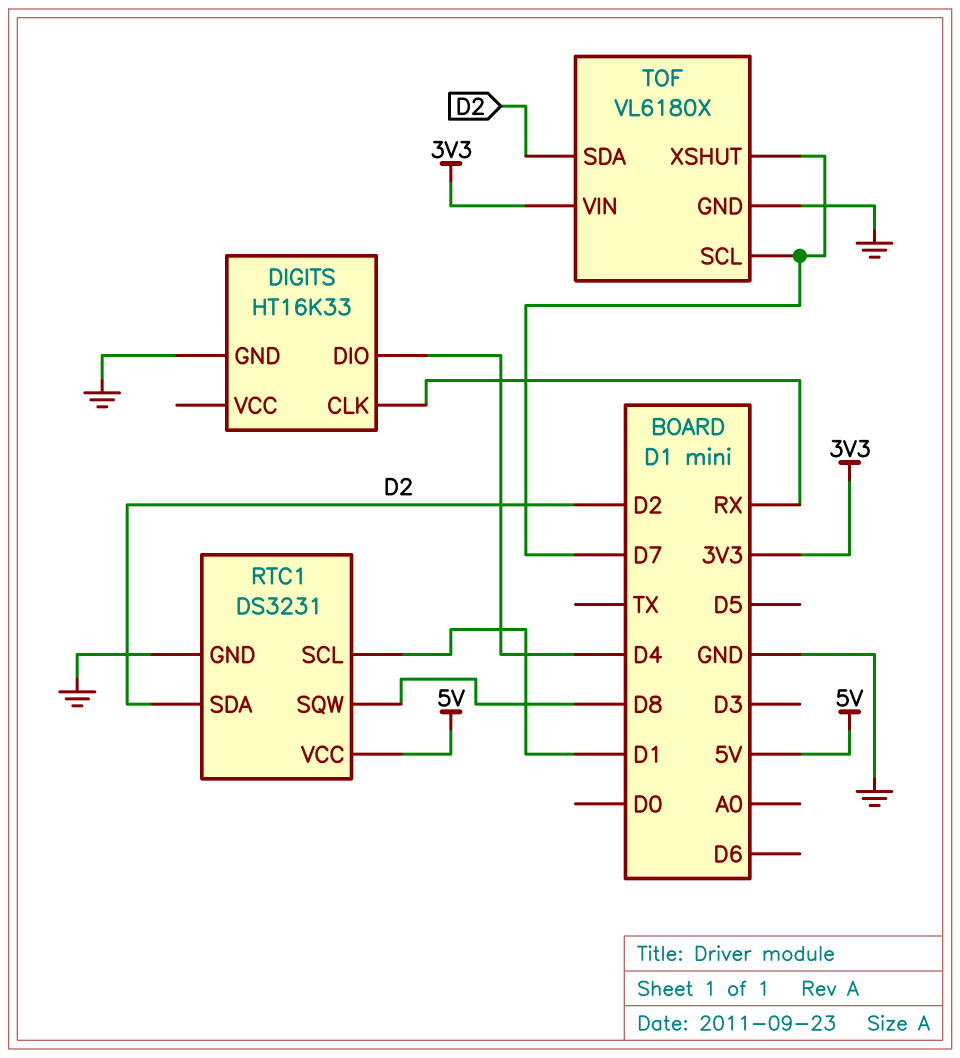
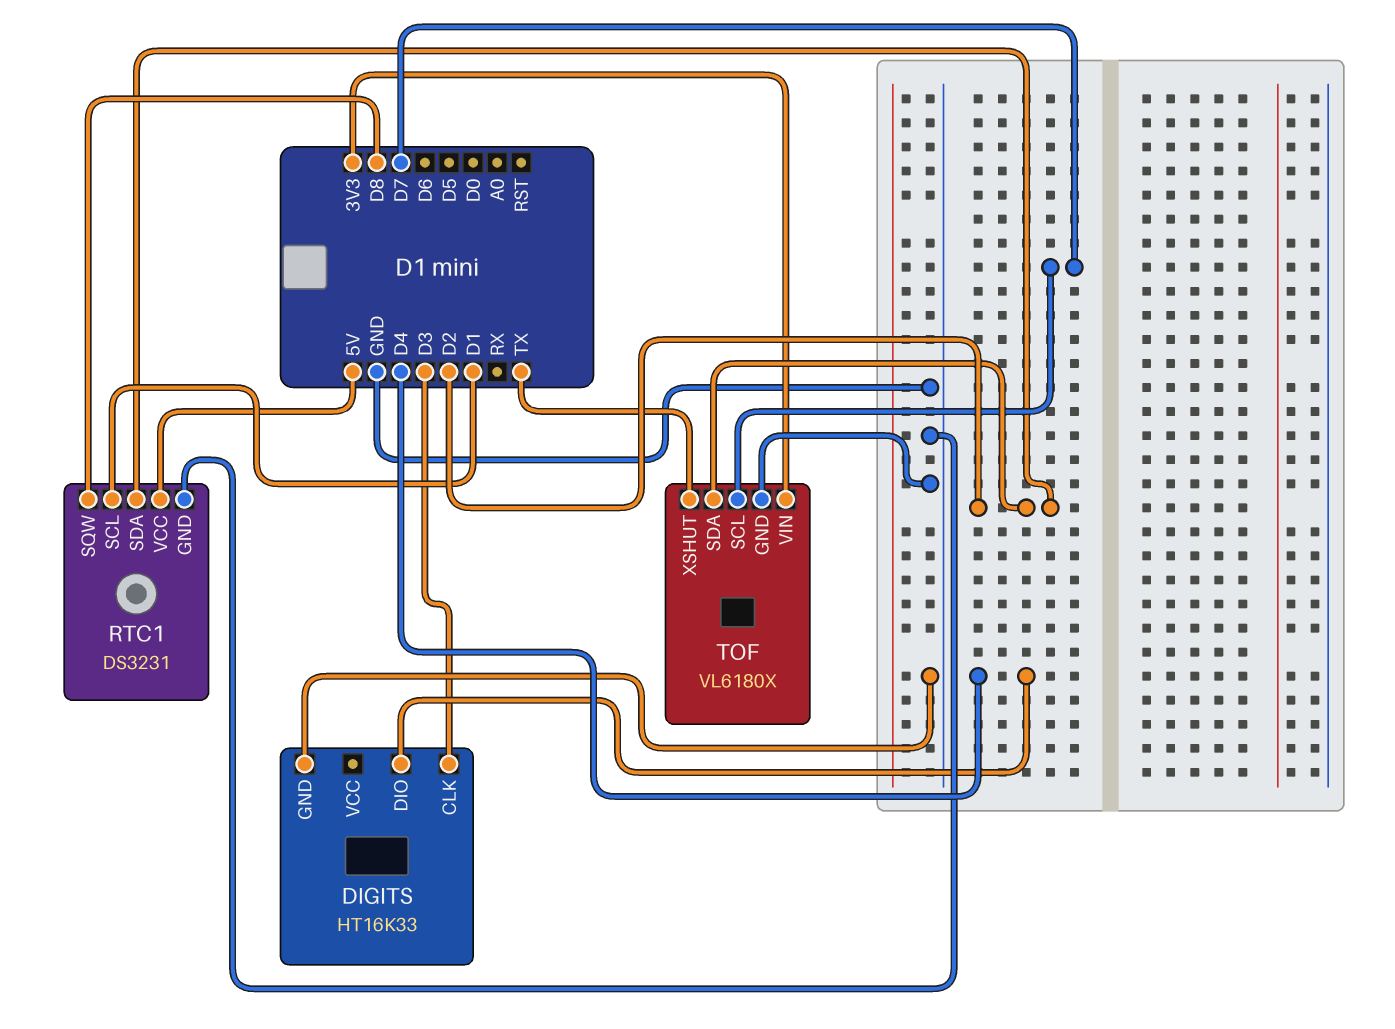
DIGITS pin CLK: RX -> D3
TOF pin XSHUT: D7 -> TX

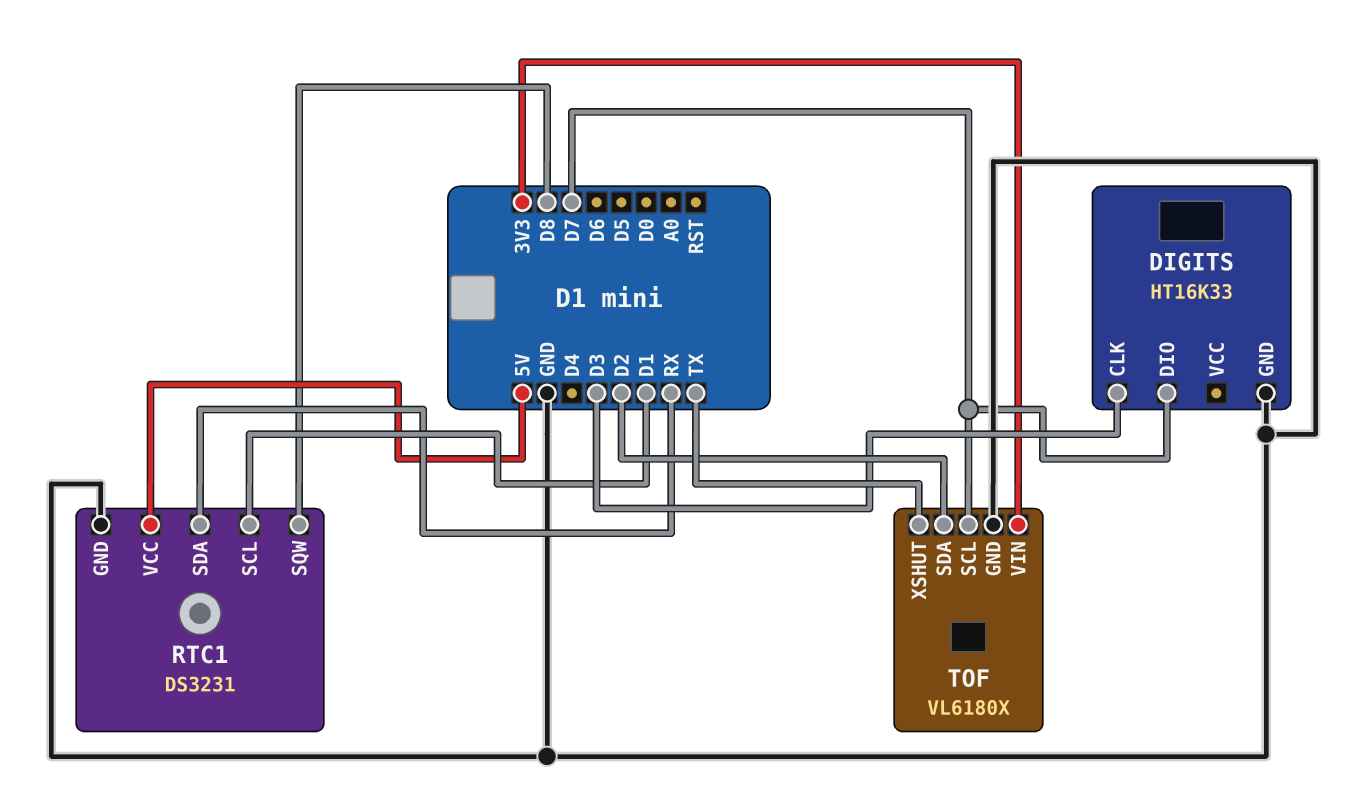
DIGITS pin DIO: D4 -> D7
RTC1 pin SDA: D2 -> RX

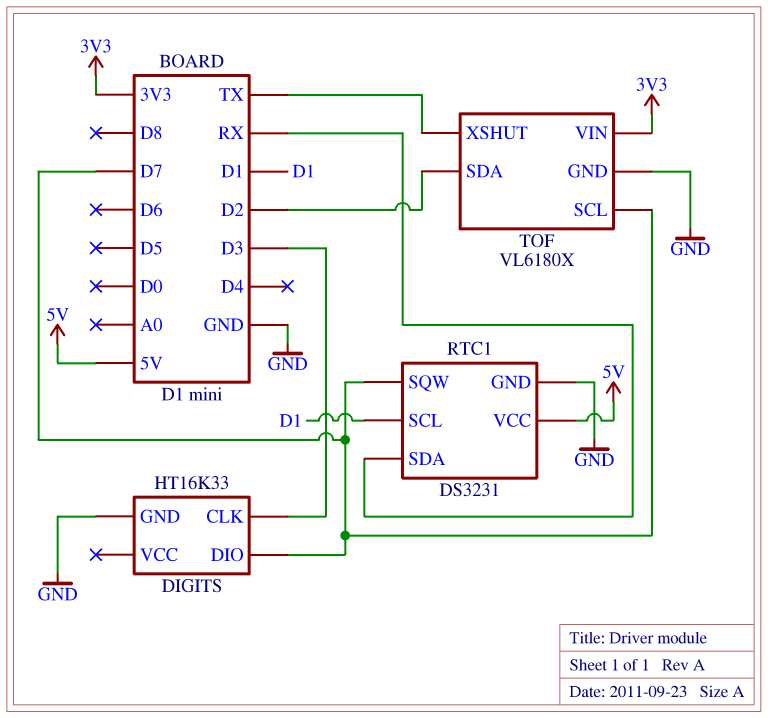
RTC1 pin SQW: D8 -> D7

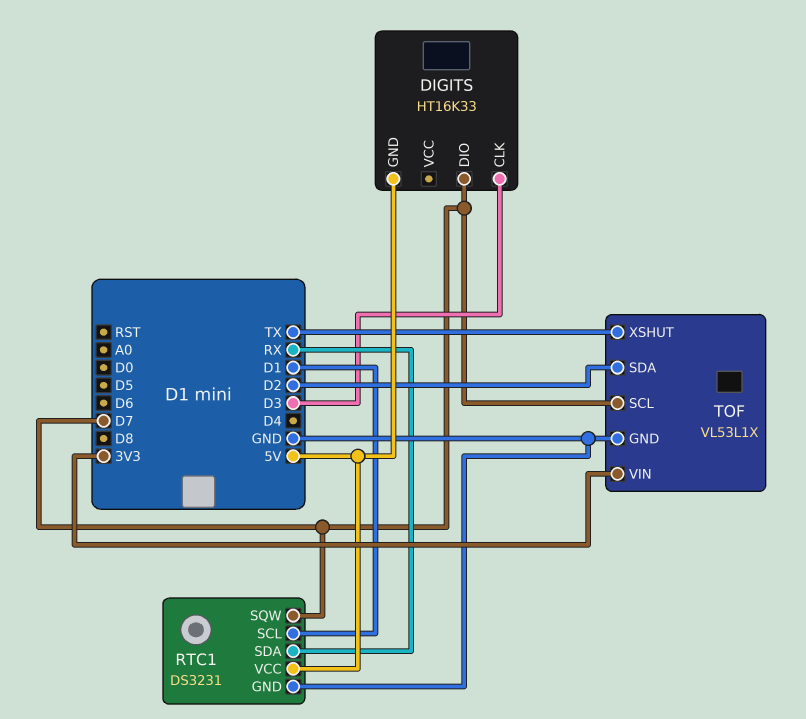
DIGITS pin GND: GND -> 5V
TOF: VL6180X -> VL53L1X

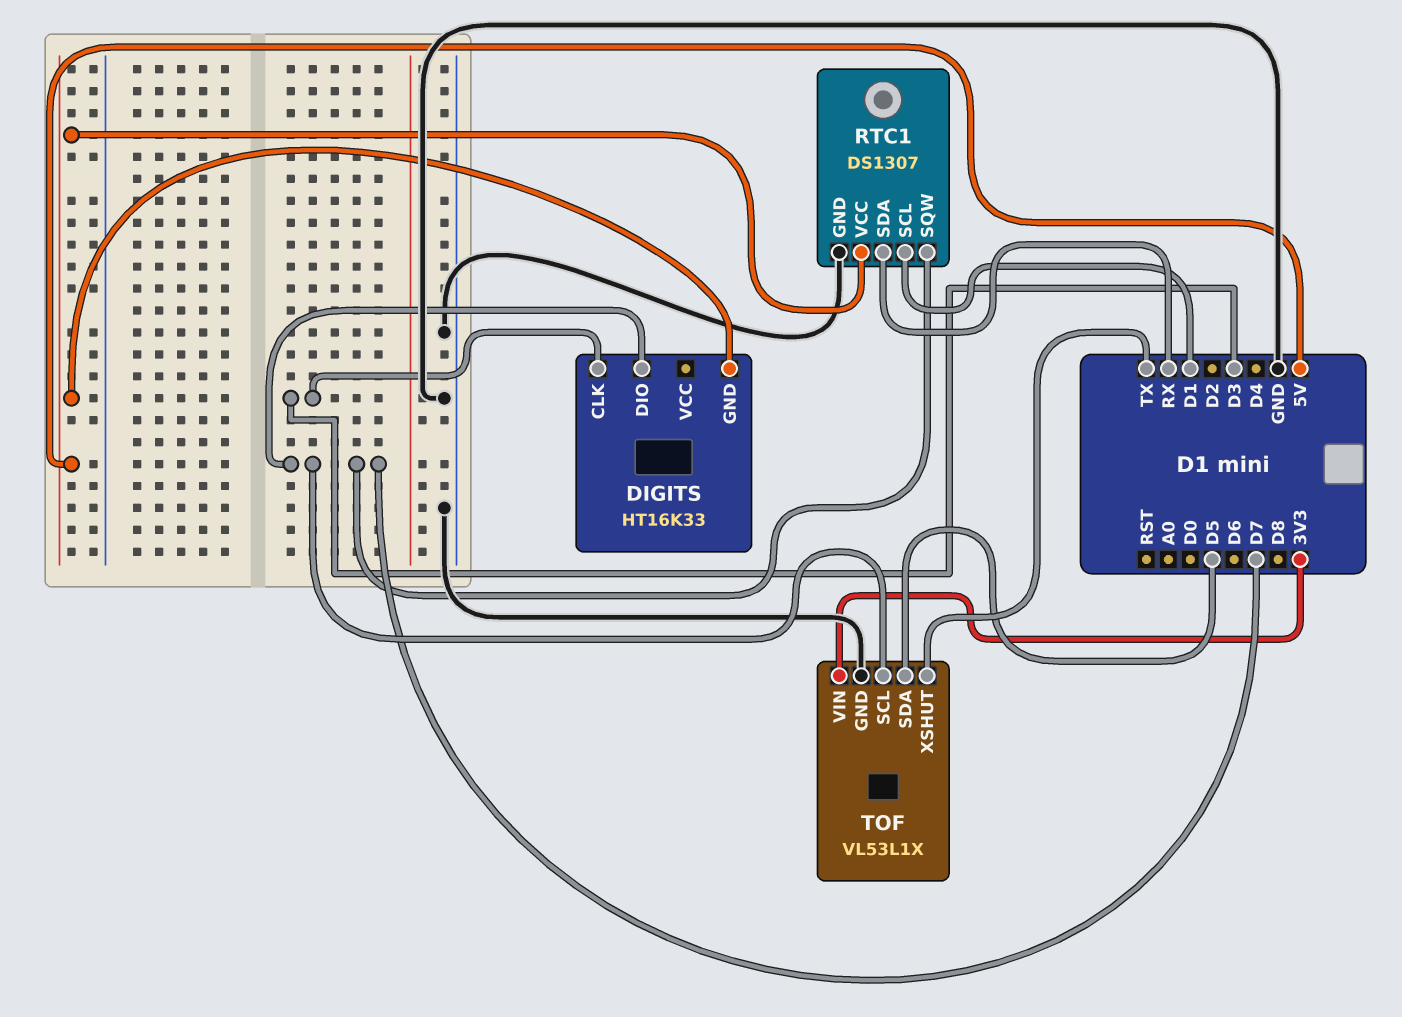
RTC1: DS3231 -> DS1307
TOF pin SDA: D2 -> D5

